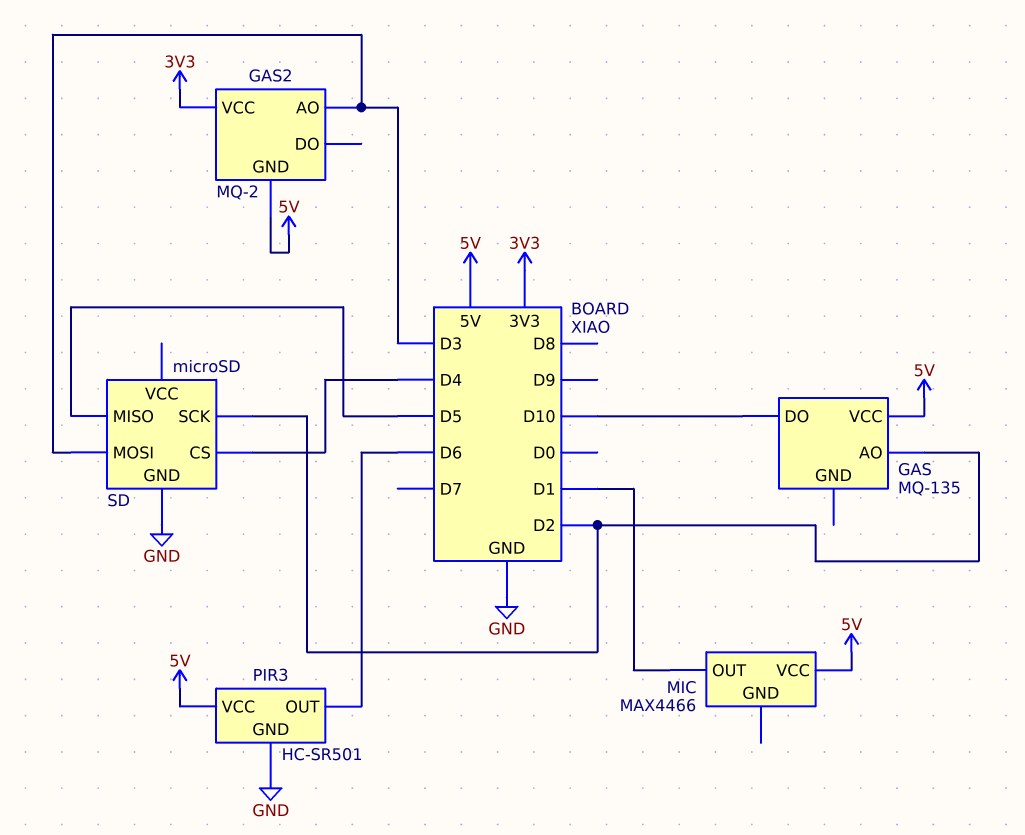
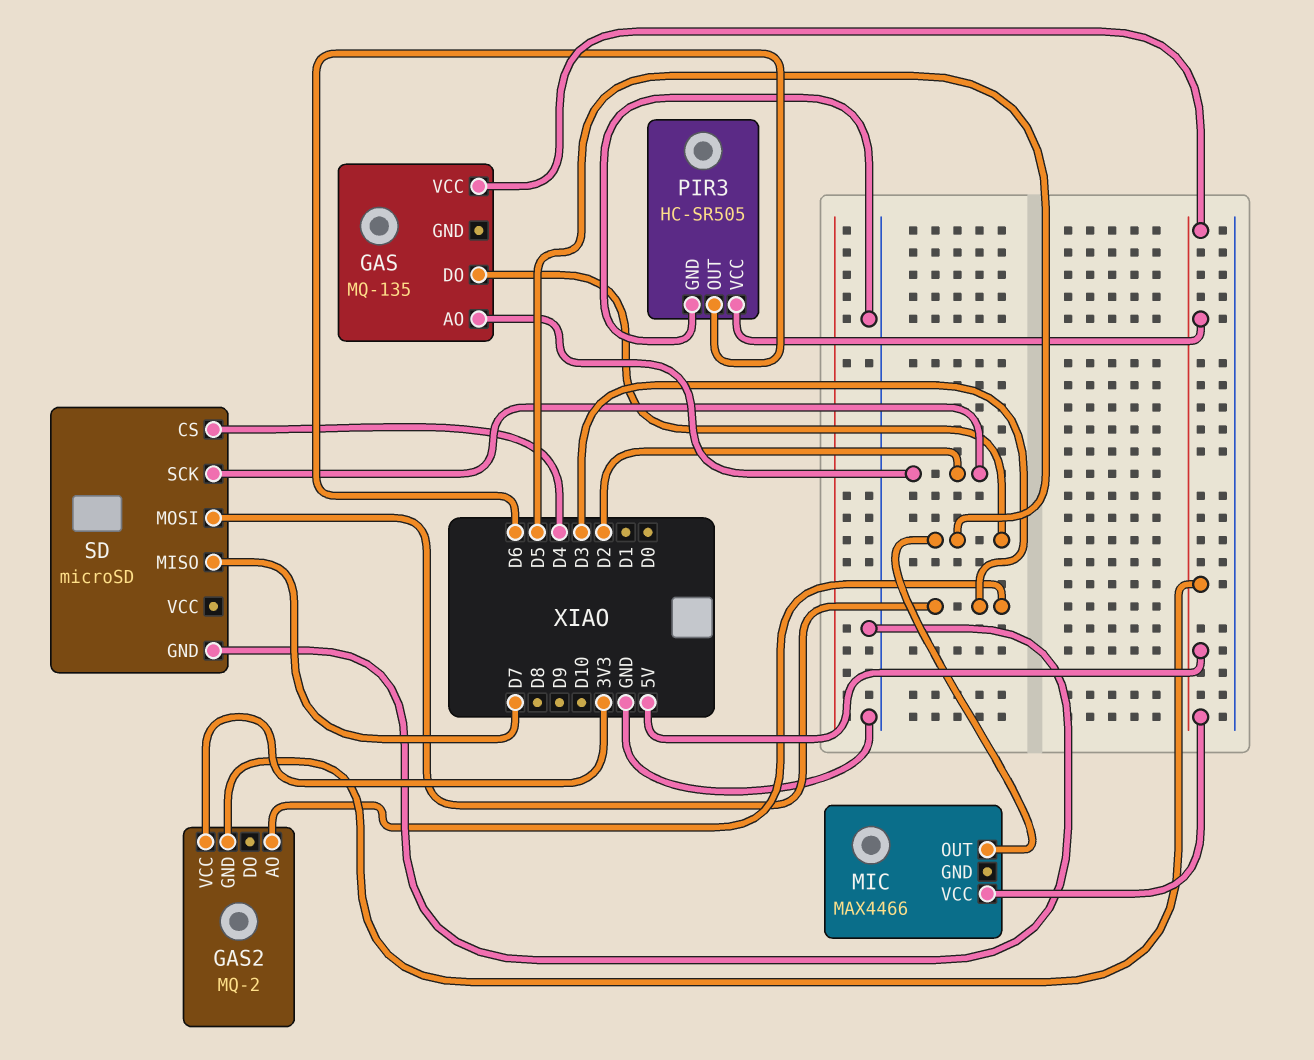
GAS pin DO: D10 -> D5
MIC pin OUT: D1 -> D5
PIR3: HC-SR501 -> HC-SR505
SD pin MISO: D5 -> D7

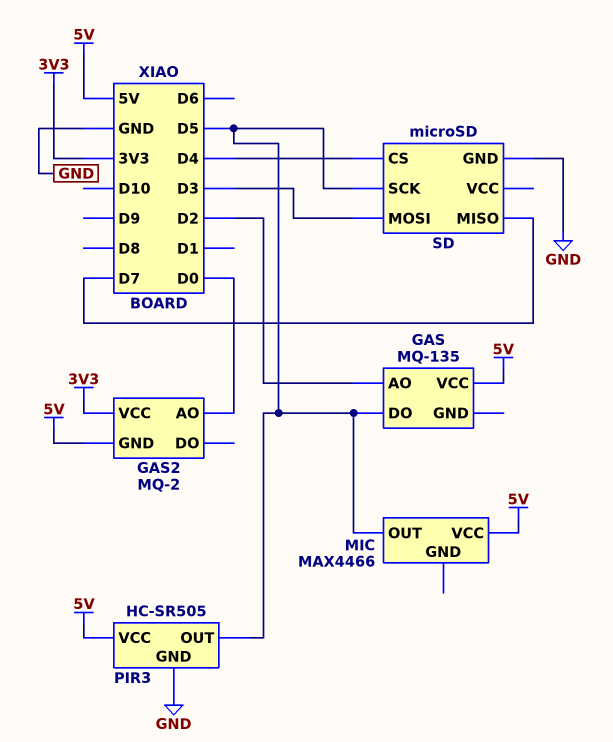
GAS2 pin AO: D3 -> D0
PIR3 pin OUT: D6 -> D5
SD pin SCK: D2 -> D5

